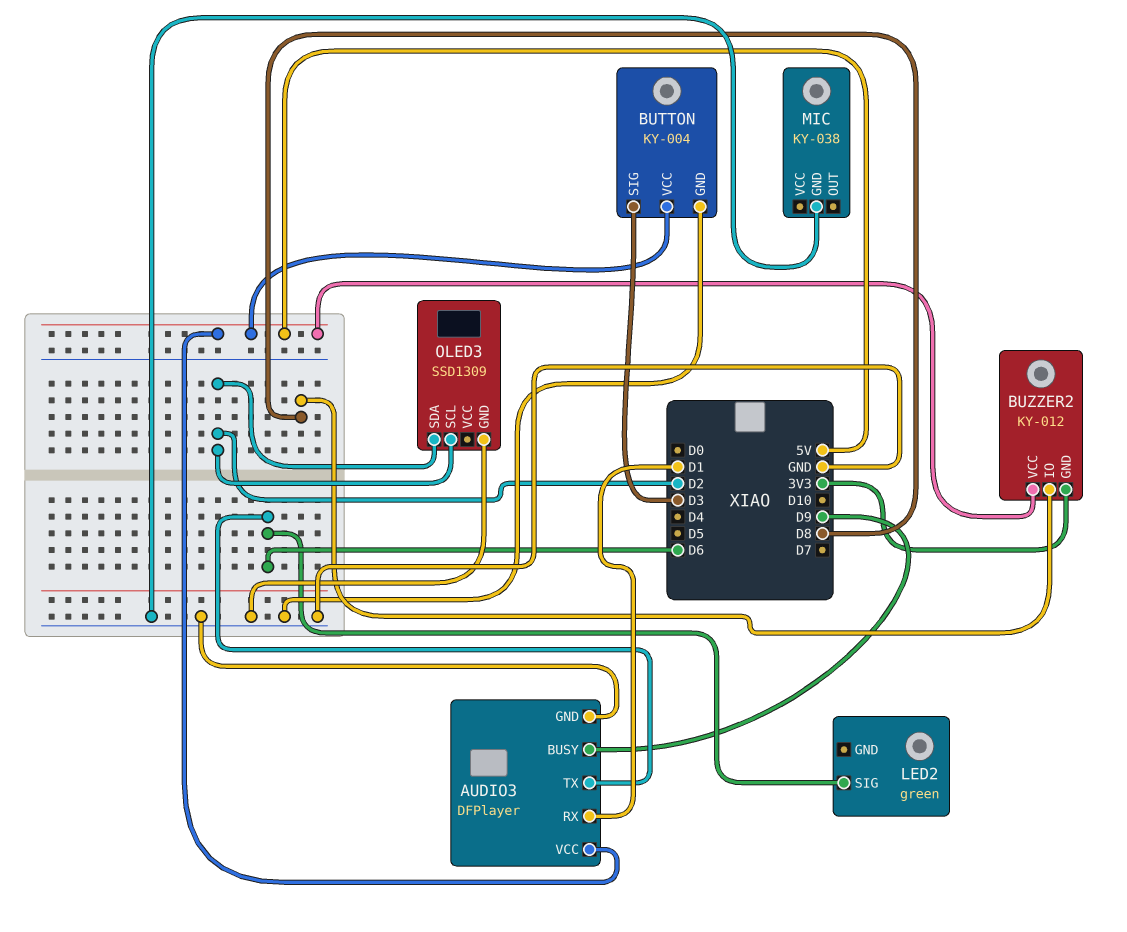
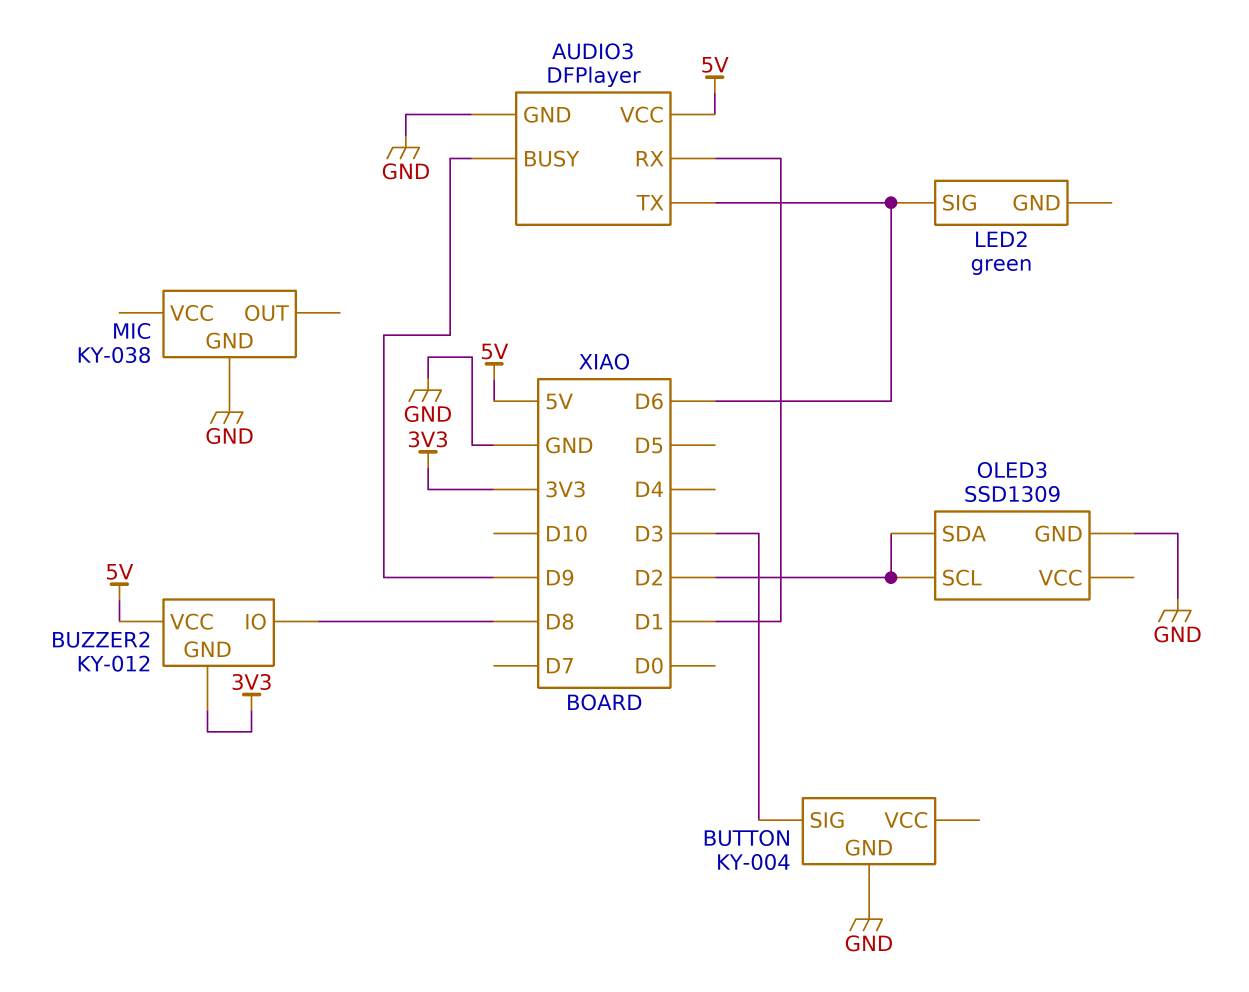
BUTTON pin VCC: 5V -> none

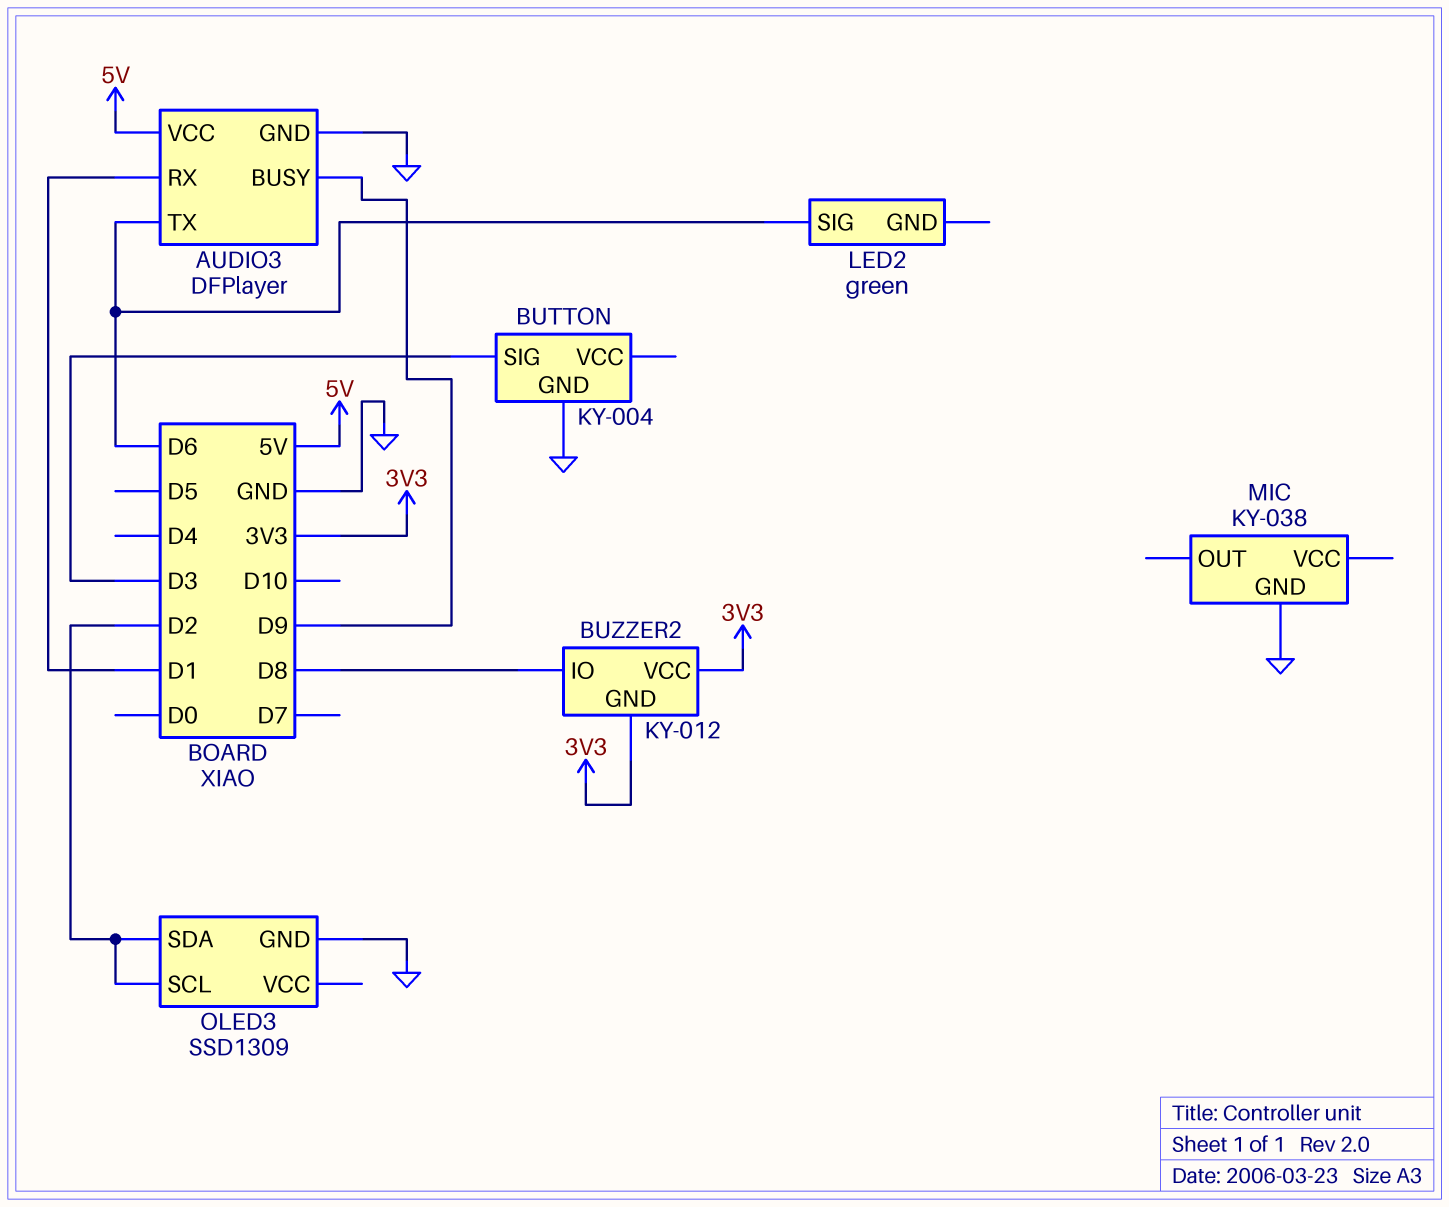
BUZZER2 pin VCC: 5V -> 3V3

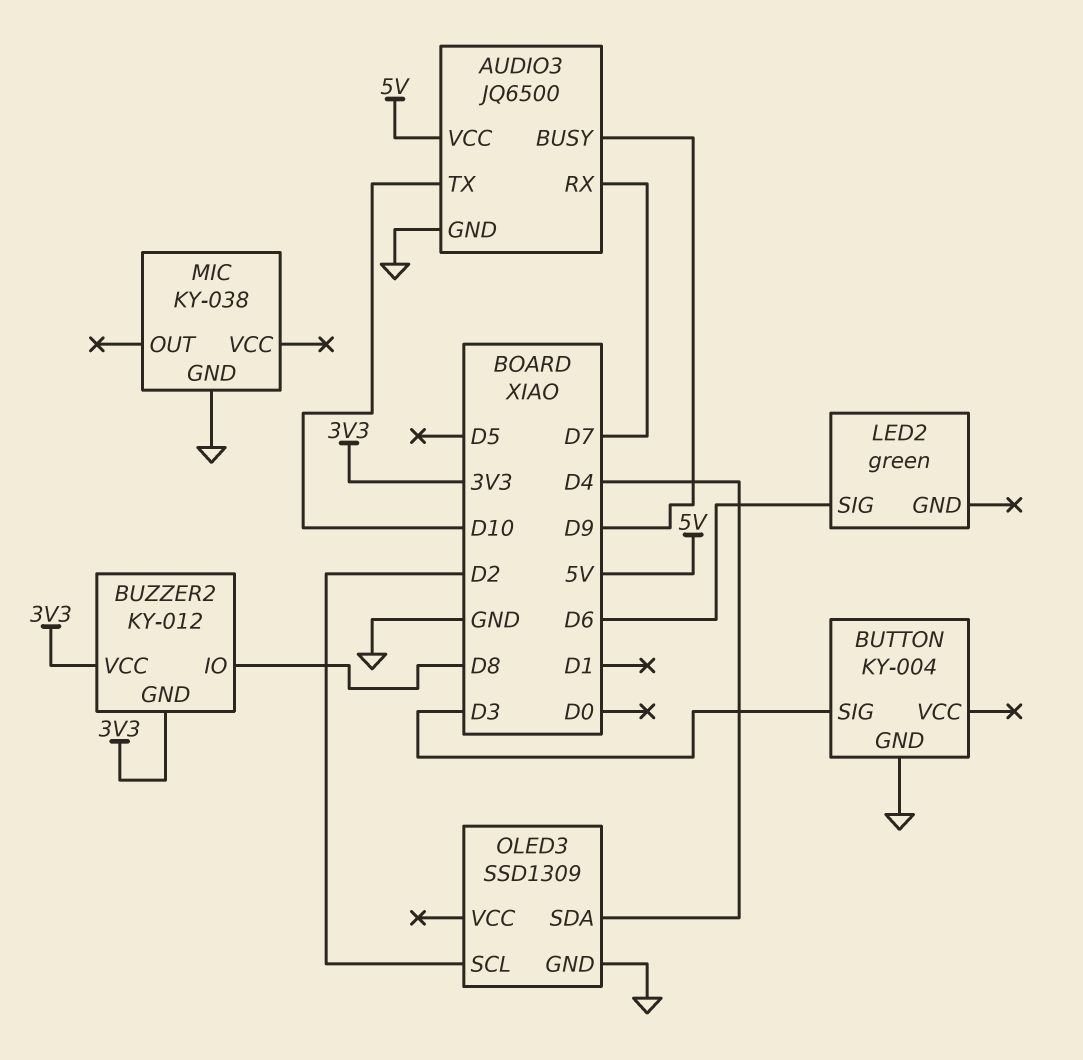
AUDIO3: DFPlayer -> JQ6500
AUDIO3 pin RX: D1 -> D7
AUDIO3 pin TX: D6 -> D10
OLED3 pin SDA: D2 -> D4

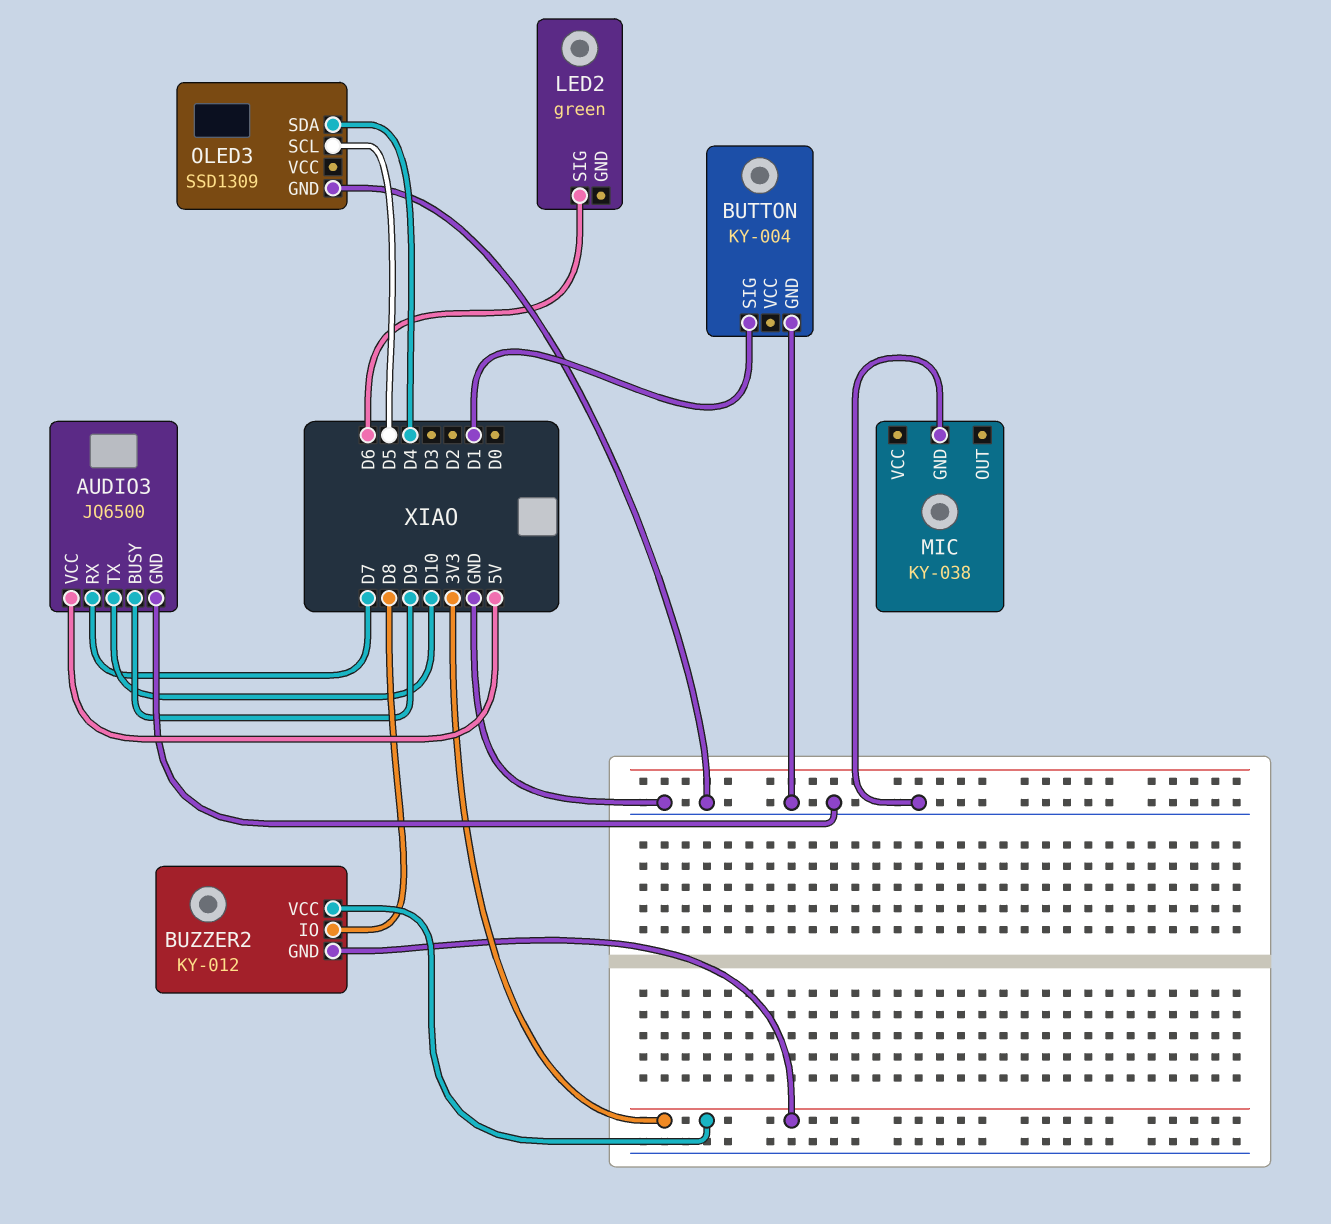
BUTTON pin SIG: D3 -> D1
OLED3 pin SCL: D2 -> D5

